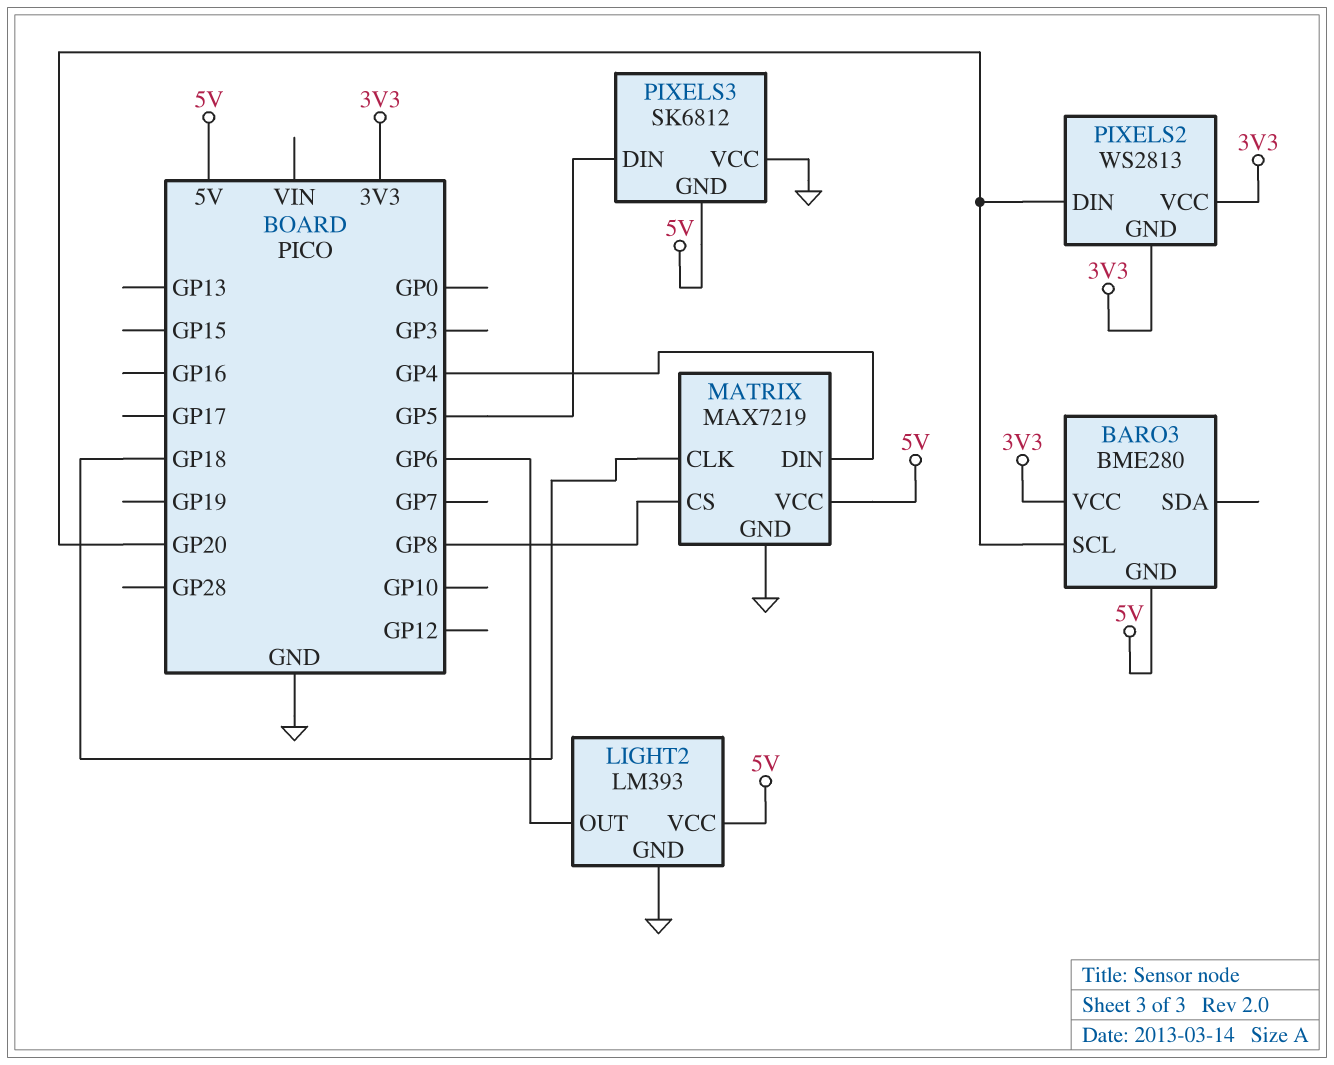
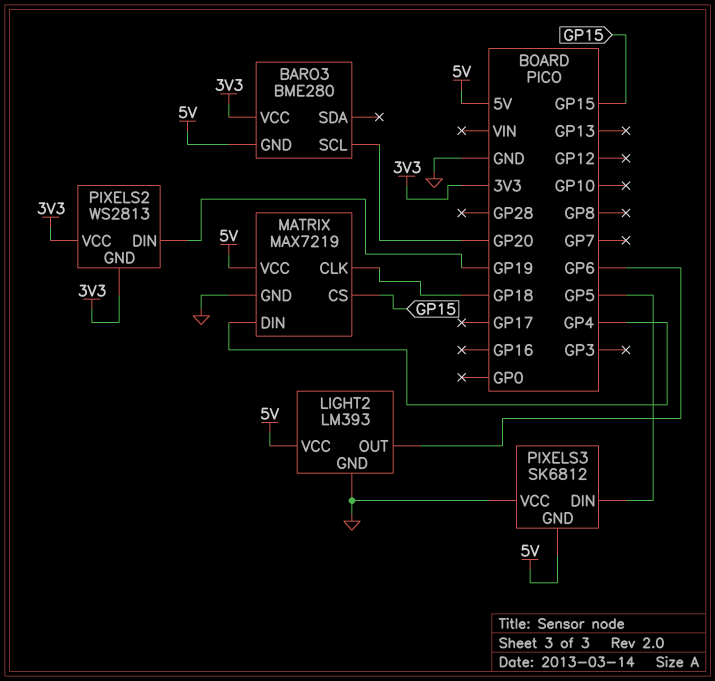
MATRIX pin CS: GP8 -> GP15
PIXELS2 pin DIN: GP20 -> GP19

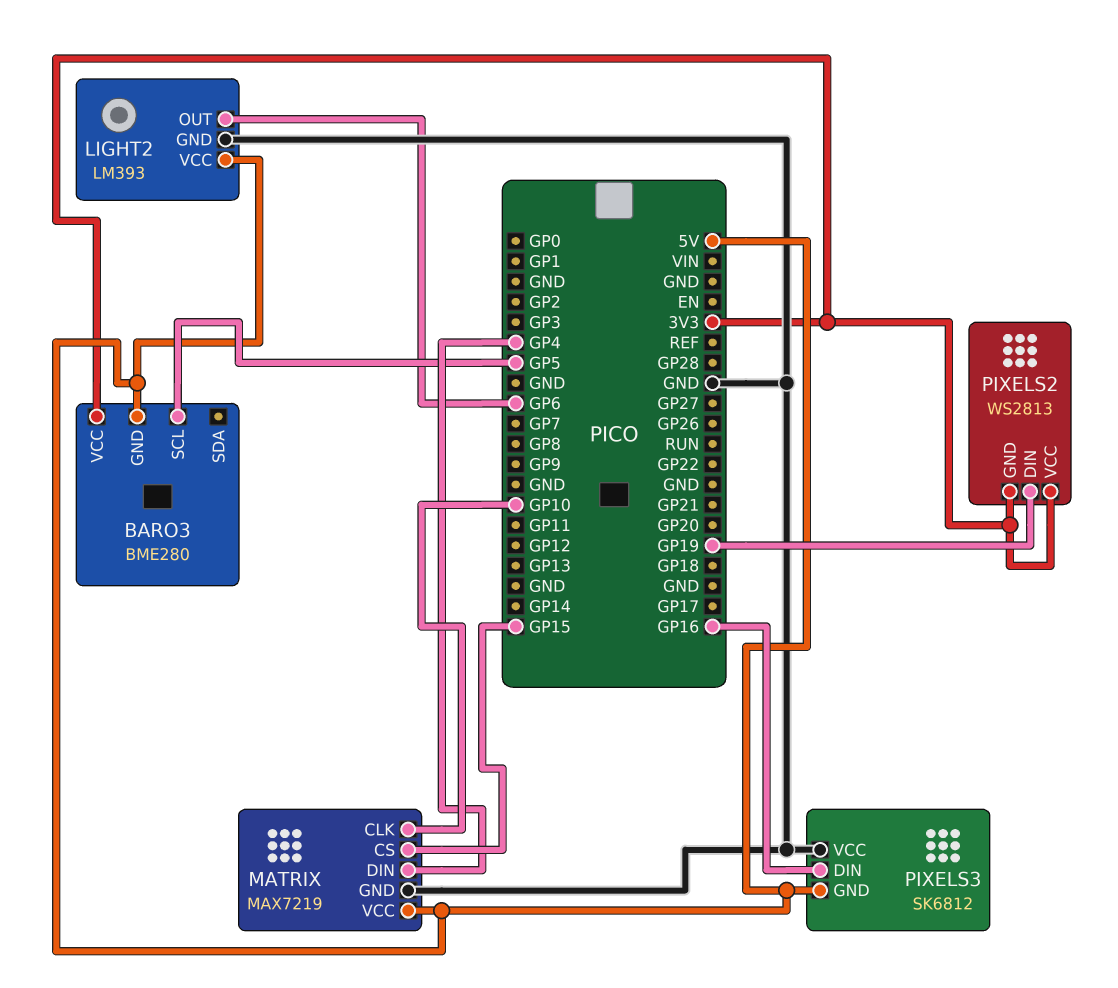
BARO3 pin SCL: GP20 -> GP5
MATRIX pin CLK: GP18 -> GP10
PIXELS3 pin DIN: GP5 -> GP16

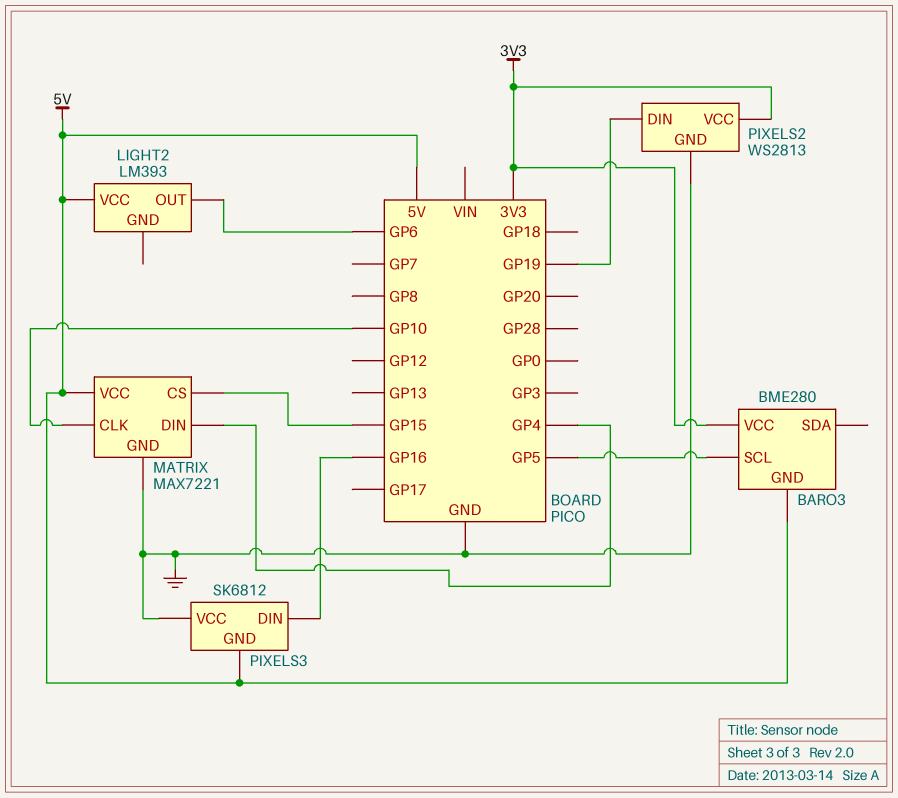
LIGHT2 pin GND: GND -> none
MATRIX: MAX7219 -> MAX7221
PIXELS2 pin GND: 3V3 -> GND

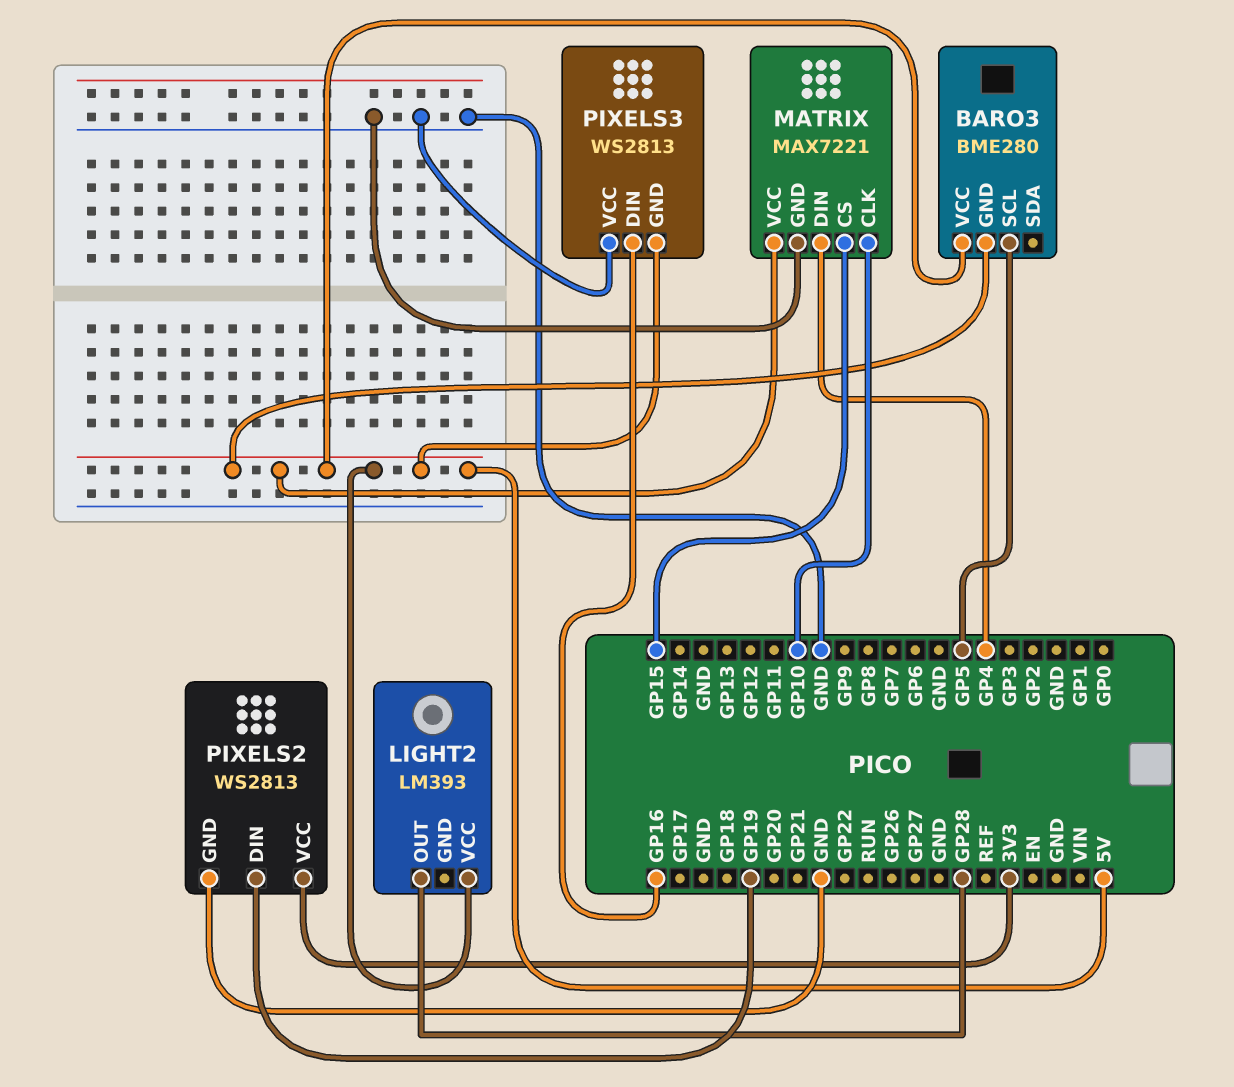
BARO3 pin VCC: 3V3 -> 5V
LIGHT2 pin OUT: GP6 -> GP28
PIXELS3: SK6812 -> WS2813

